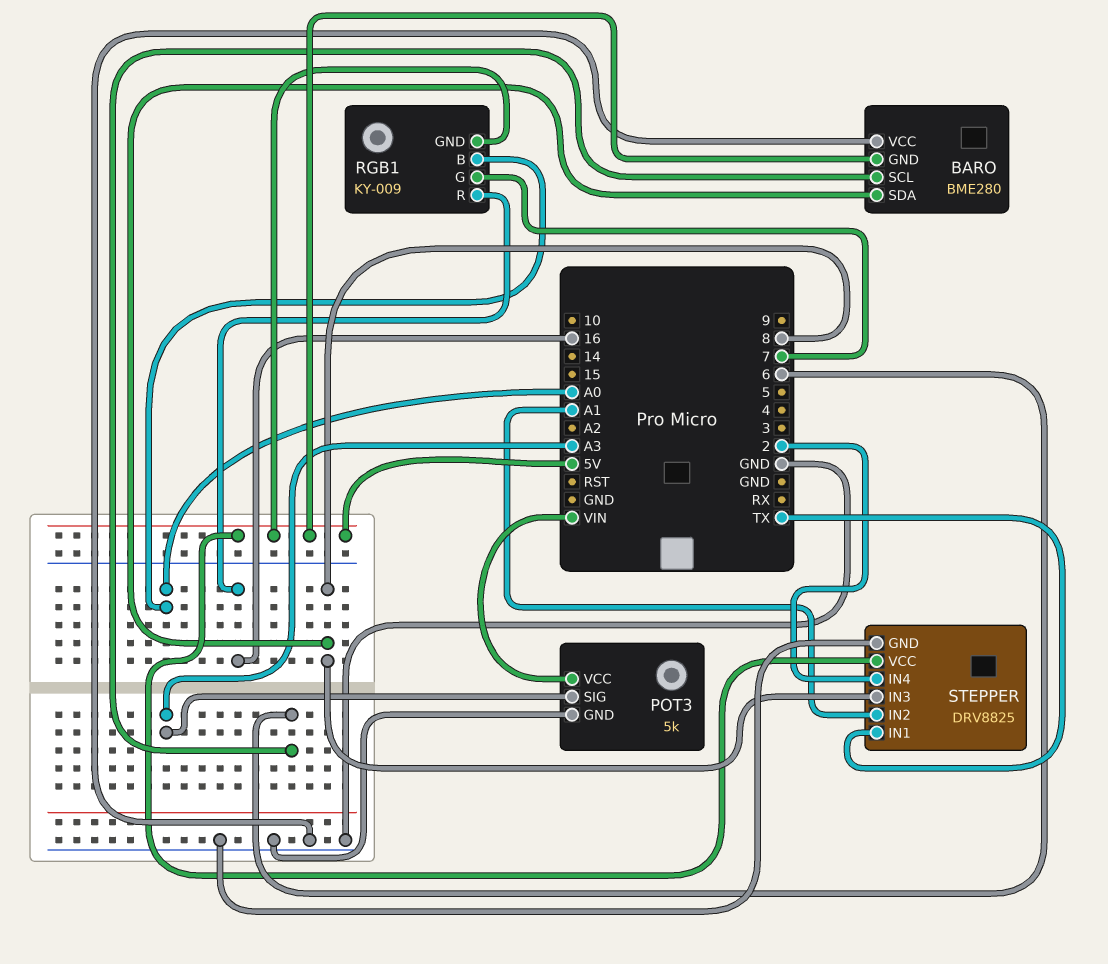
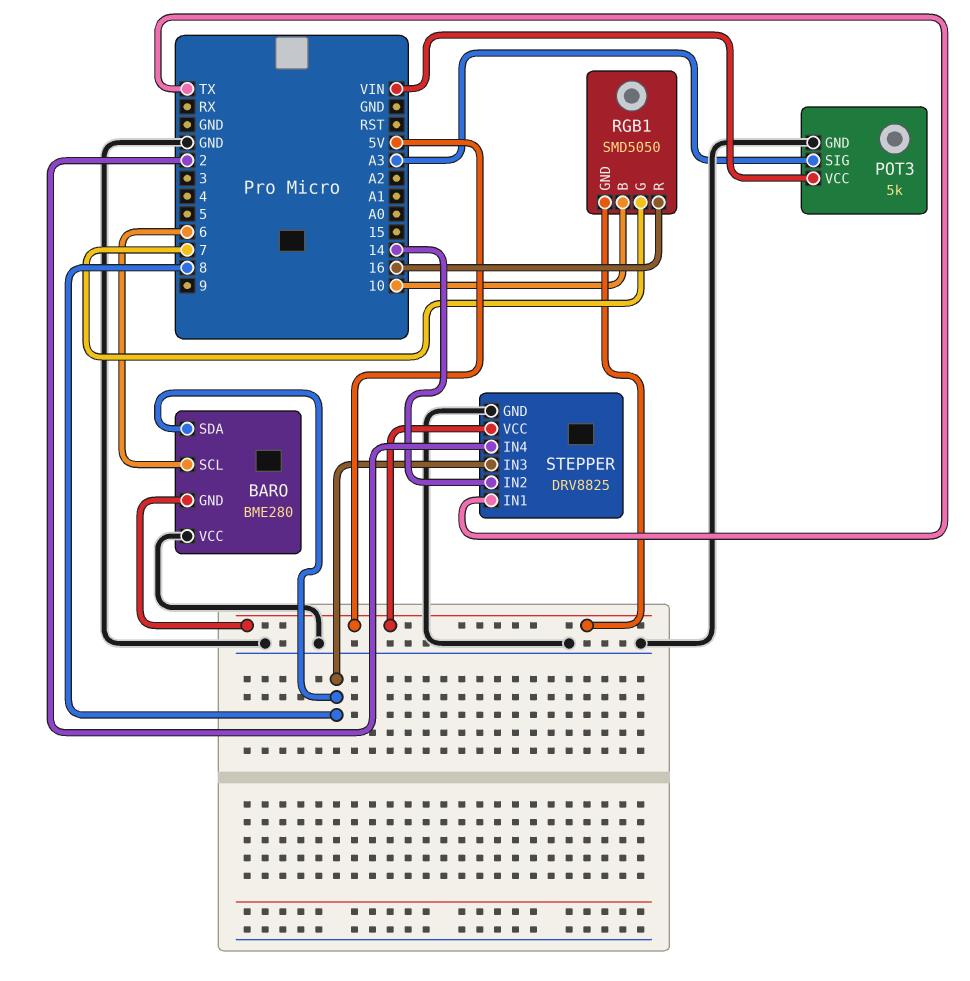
RGB1: KY-009 -> SMD5050
RGB1 pin B: A0 -> 10
STEPPER pin IN2: A1 -> 14

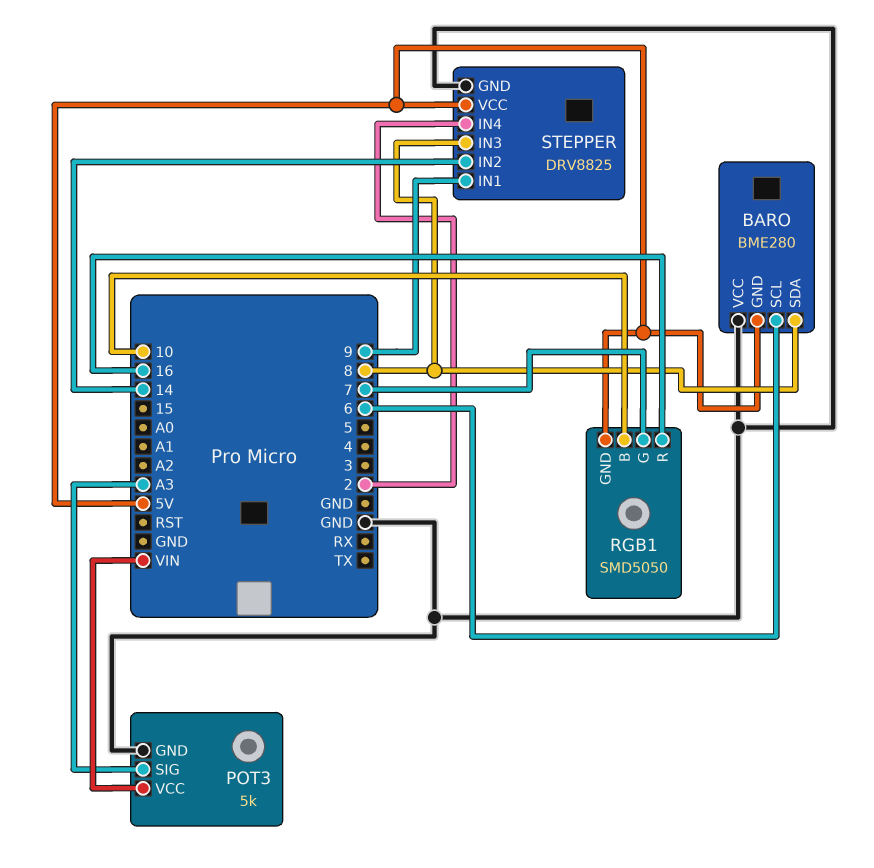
STEPPER pin IN1: TX -> 9

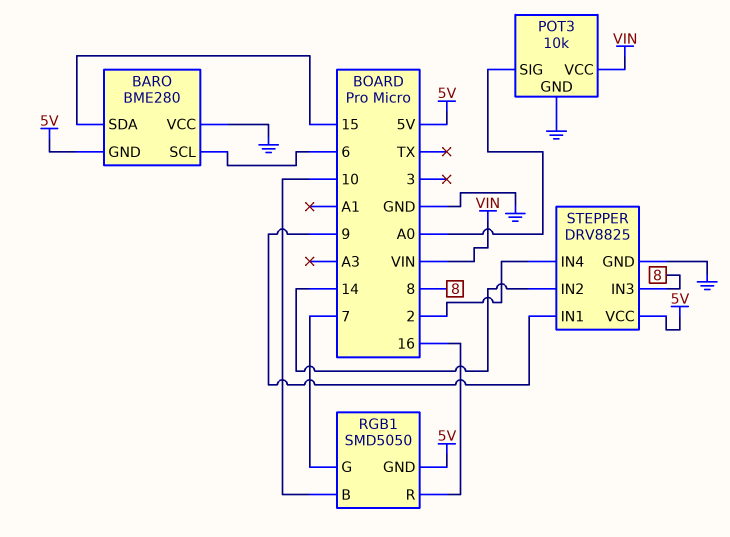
BARO pin SDA: 8 -> 15
POT3: 5k -> 10k
POT3 pin SIG: A3 -> A0

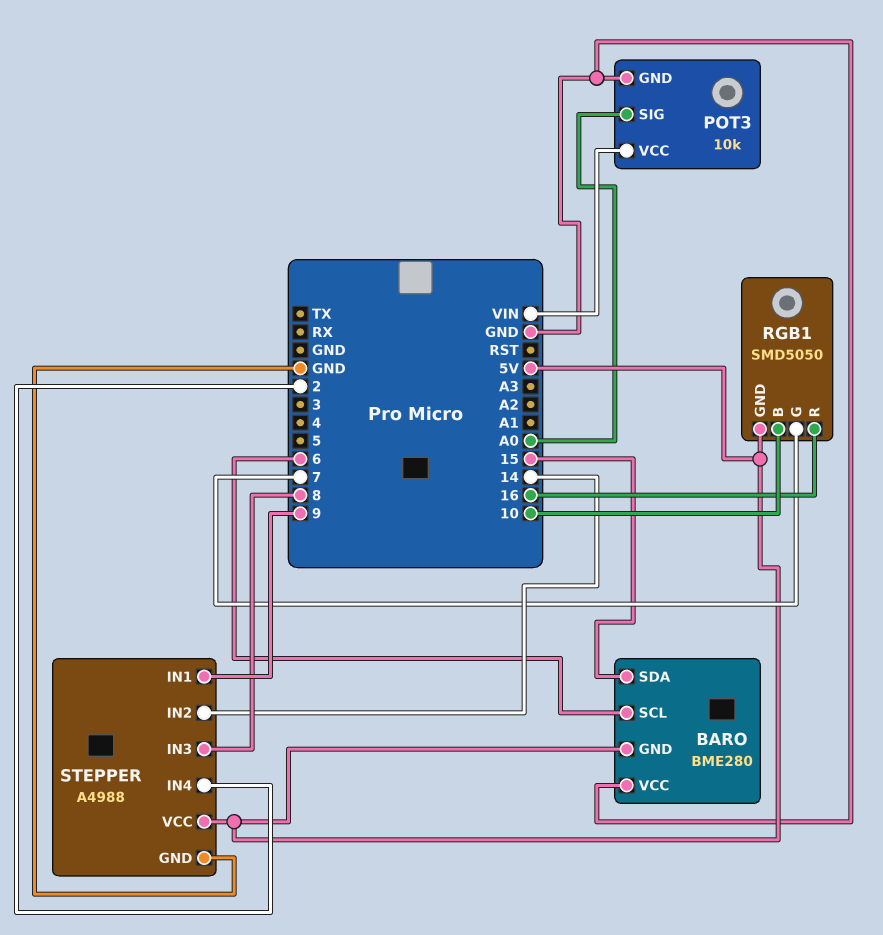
STEPPER: DRV8825 -> A4988

